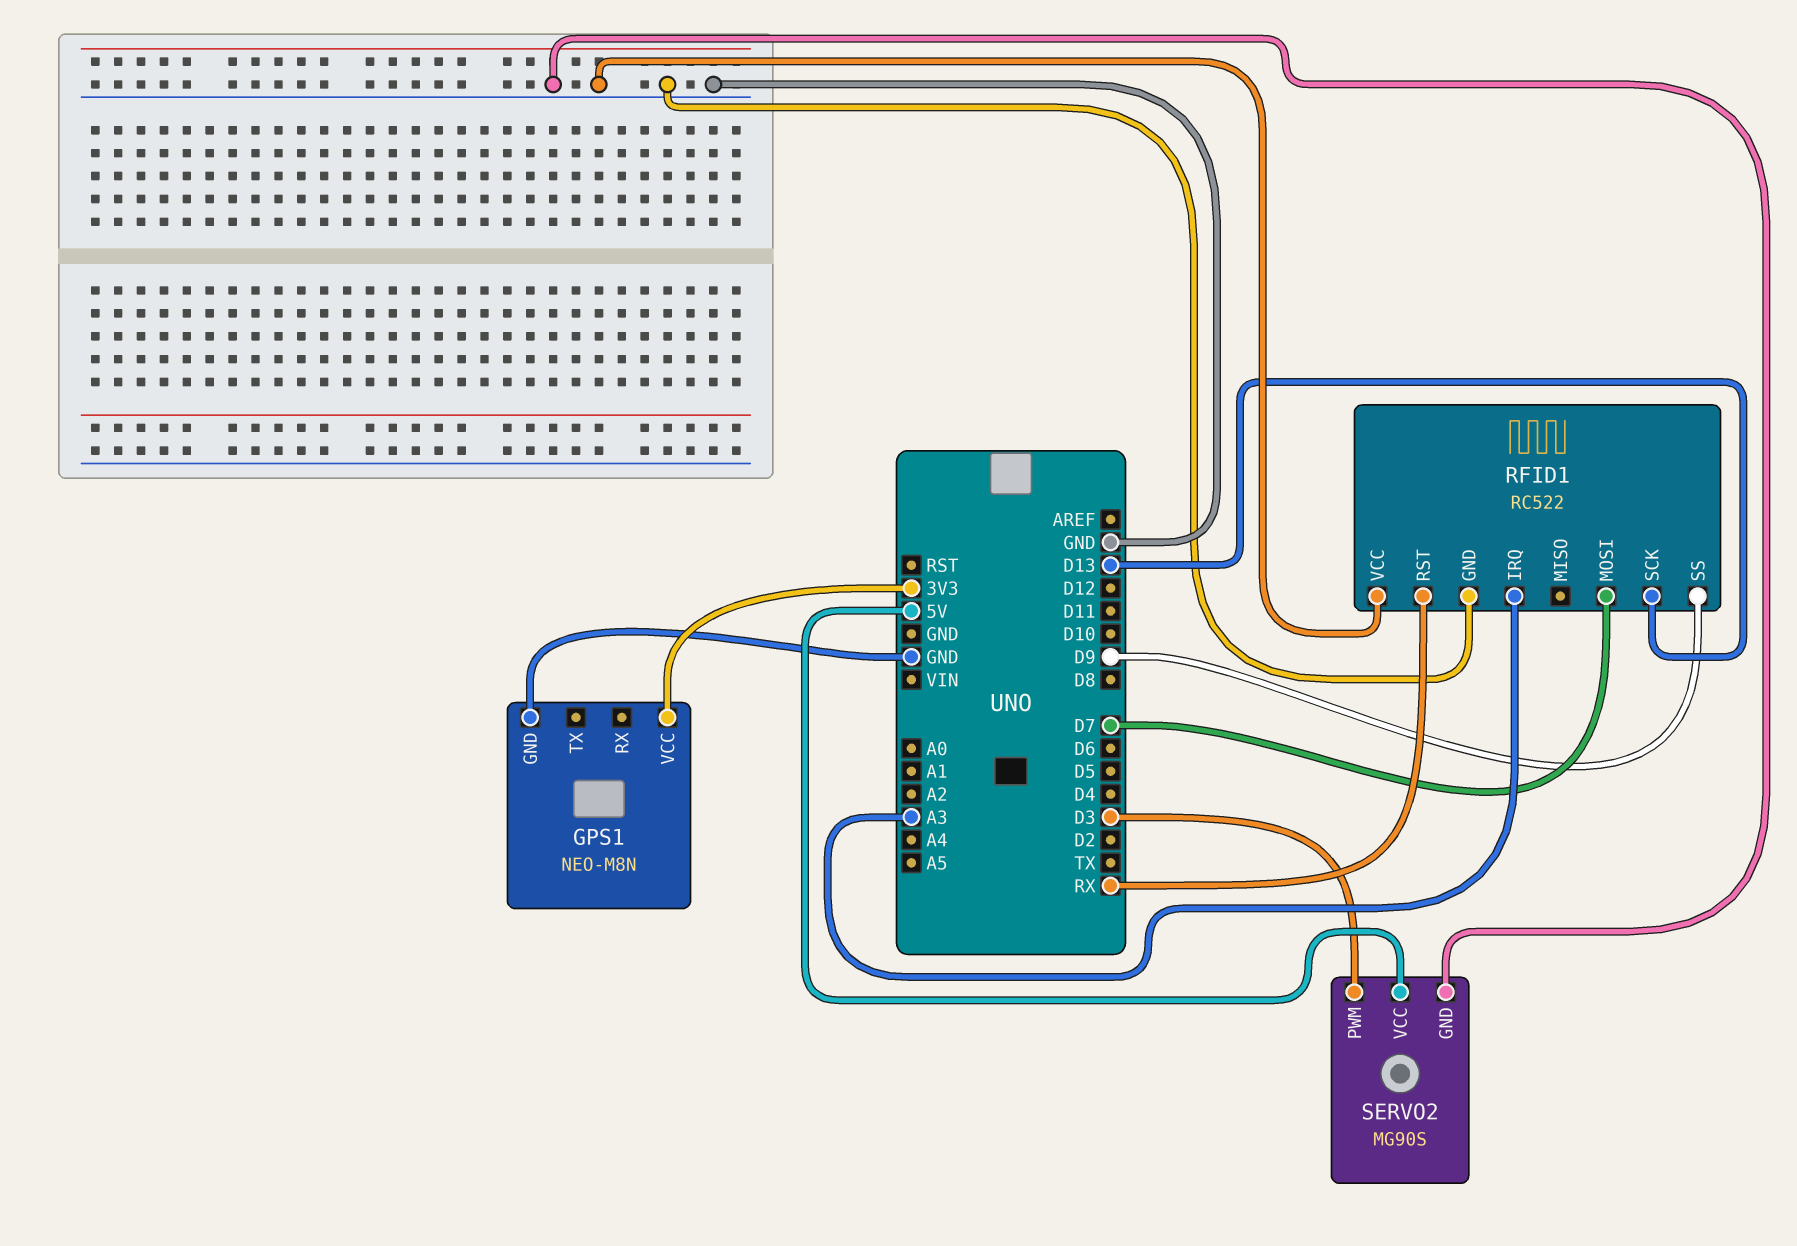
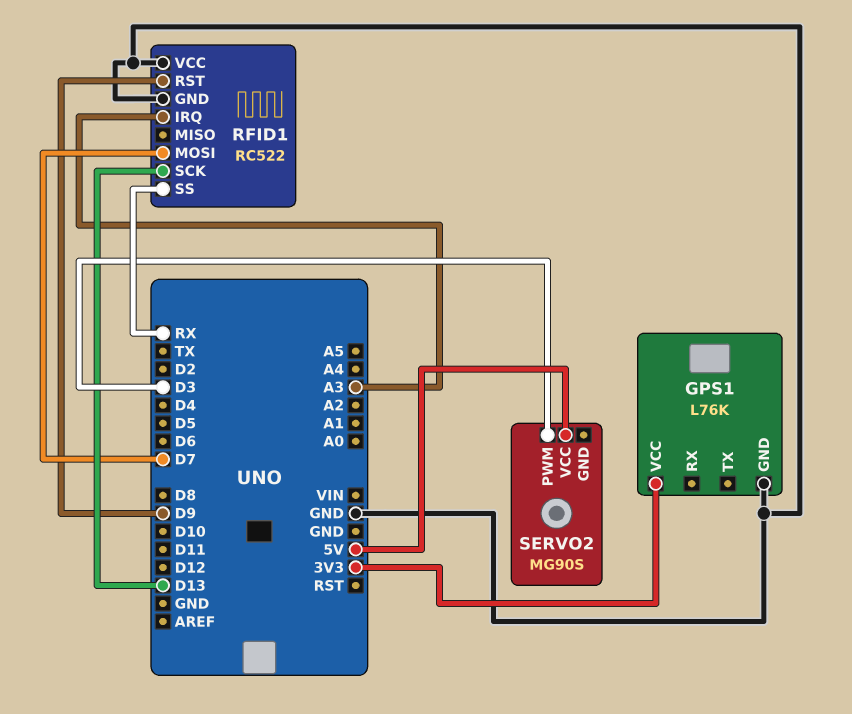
GPS1: NEO-M8N -> L76K
RFID1 pin RST: RX -> D9
RFID1 pin SS: D9 -> RX
SERVO2 pin GND: GND -> none

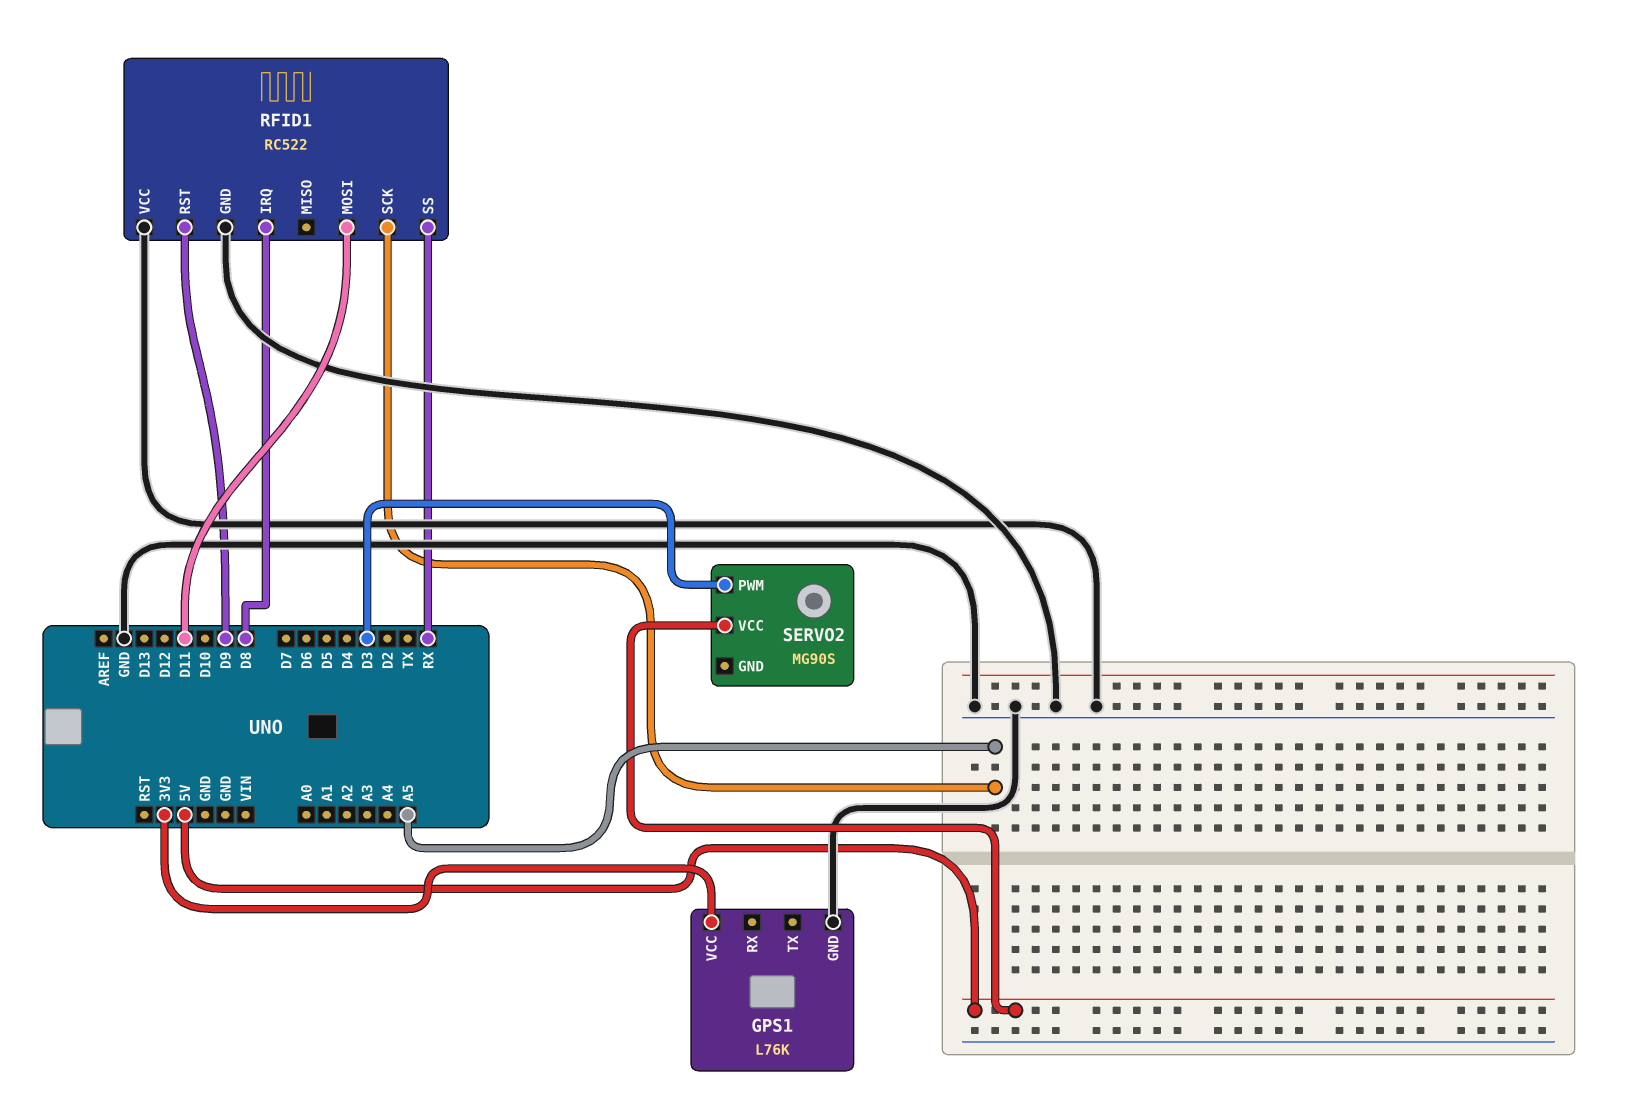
RFID1 pin IRQ: A3 -> D8
RFID1 pin MOSI: D7 -> D11
RFID1 pin SCK: D13 -> A5

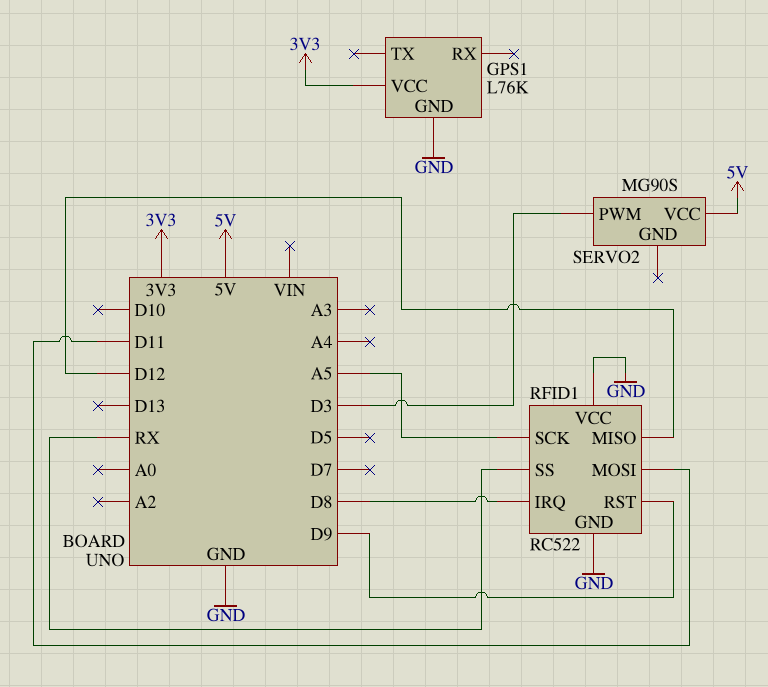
RFID1 pin MISO: none -> D12

